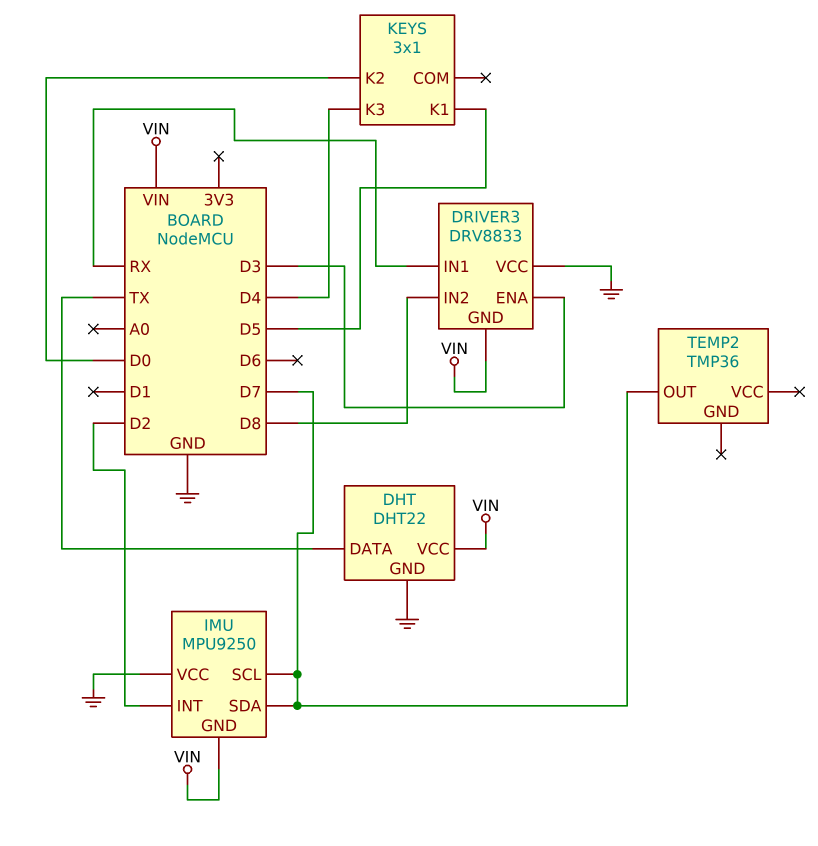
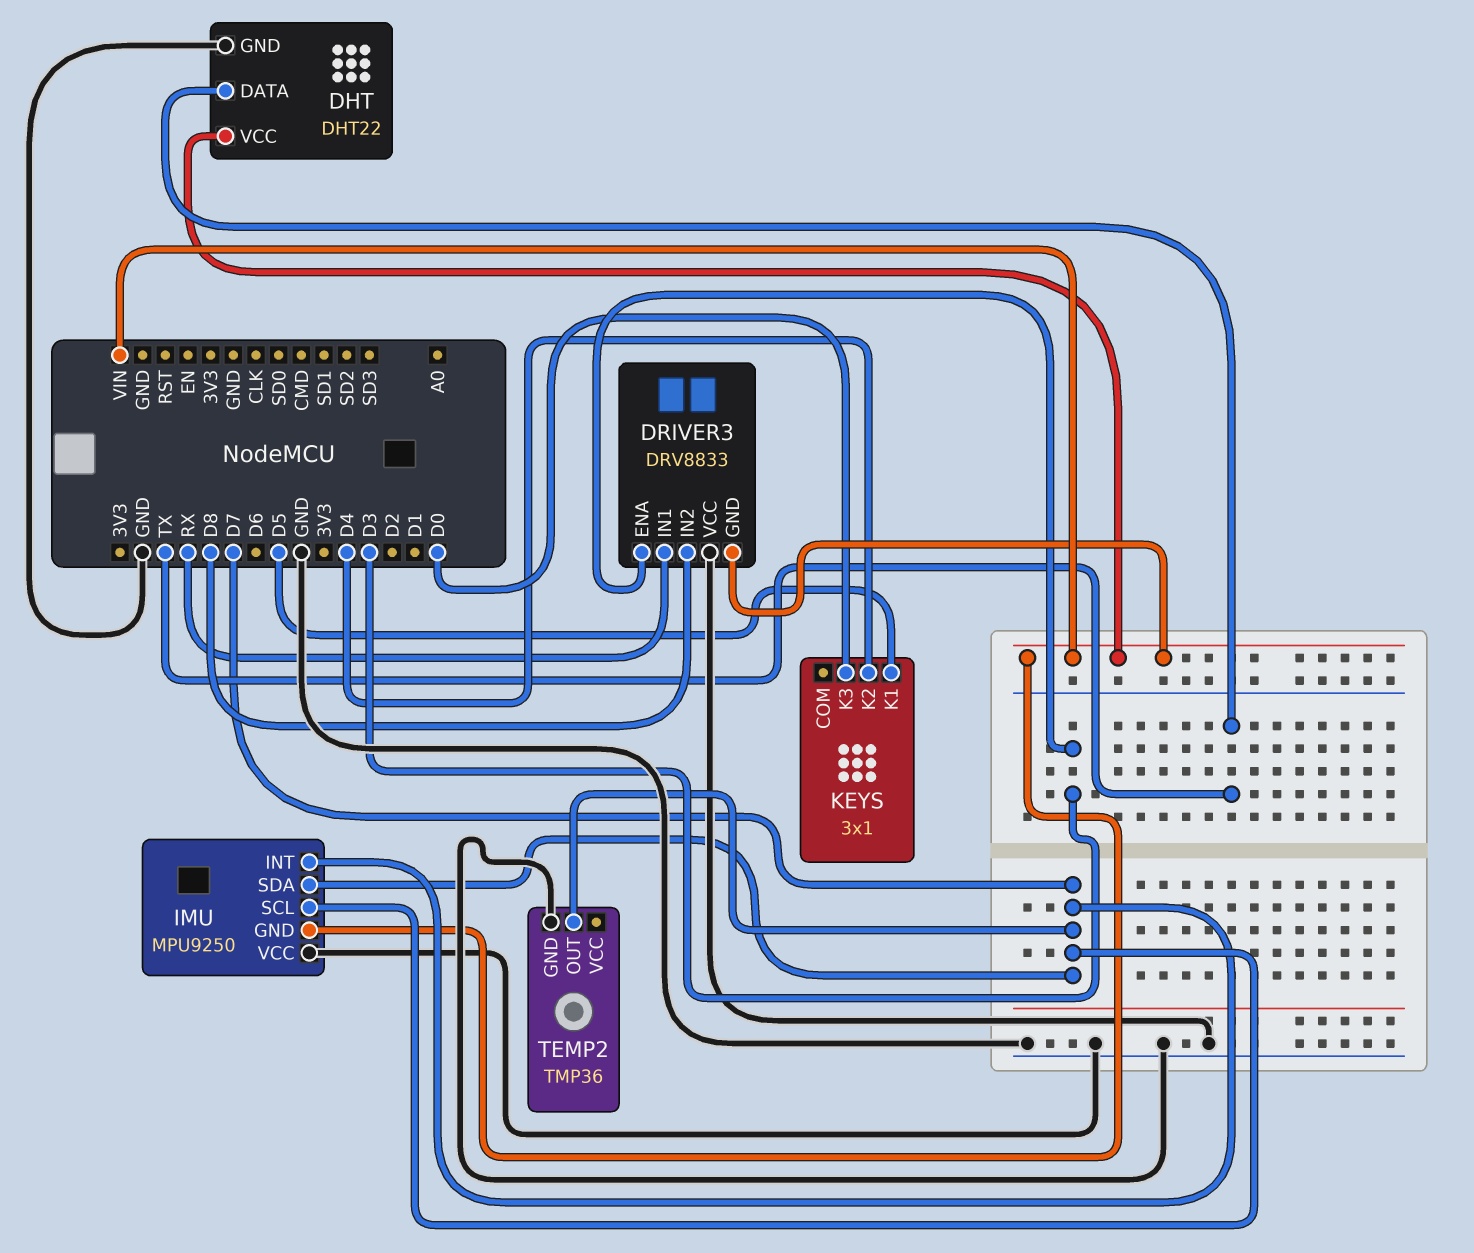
IMU pin INT: D2 -> D7
KEYS pin K2: D0 -> D4
KEYS pin K3: D4 -> D0
TEMP2 pin GND: none -> GND

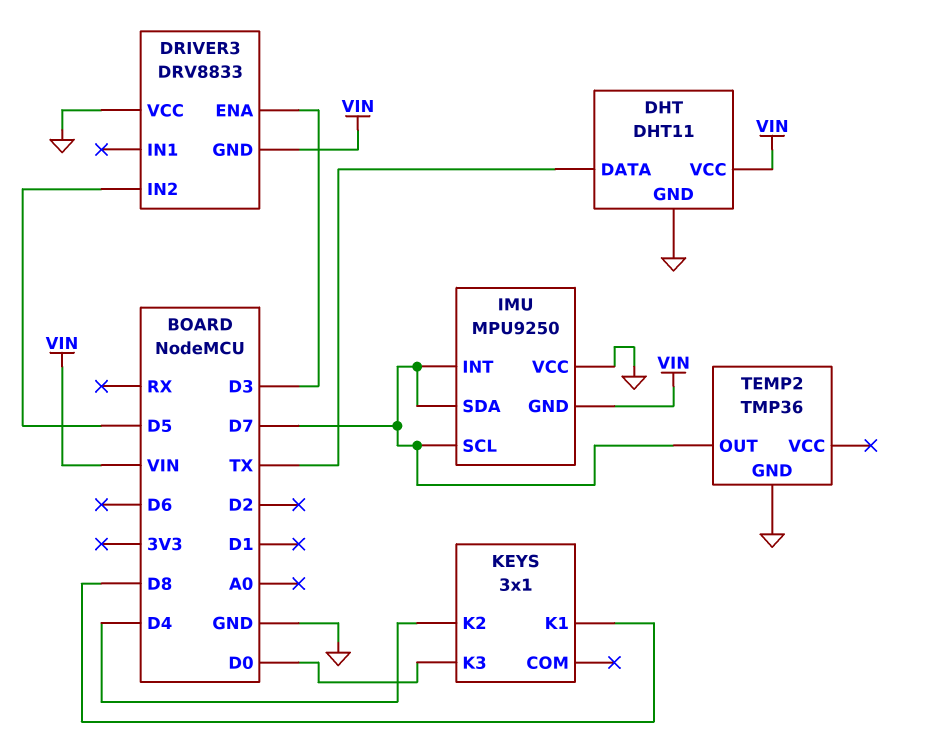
DHT: DHT22 -> DHT11
DRIVER3 pin IN1: RX -> none
DRIVER3 pin IN2: D8 -> D5
KEYS pin K1: D5 -> D8

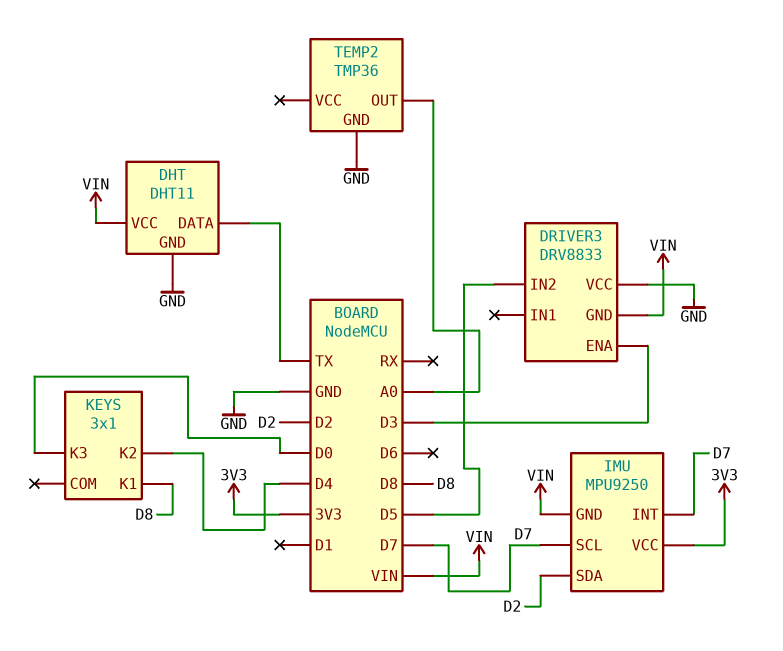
IMU pin SDA: D7 -> D2
IMU pin VCC: GND -> 3V3
TEMP2 pin OUT: D7 -> A0

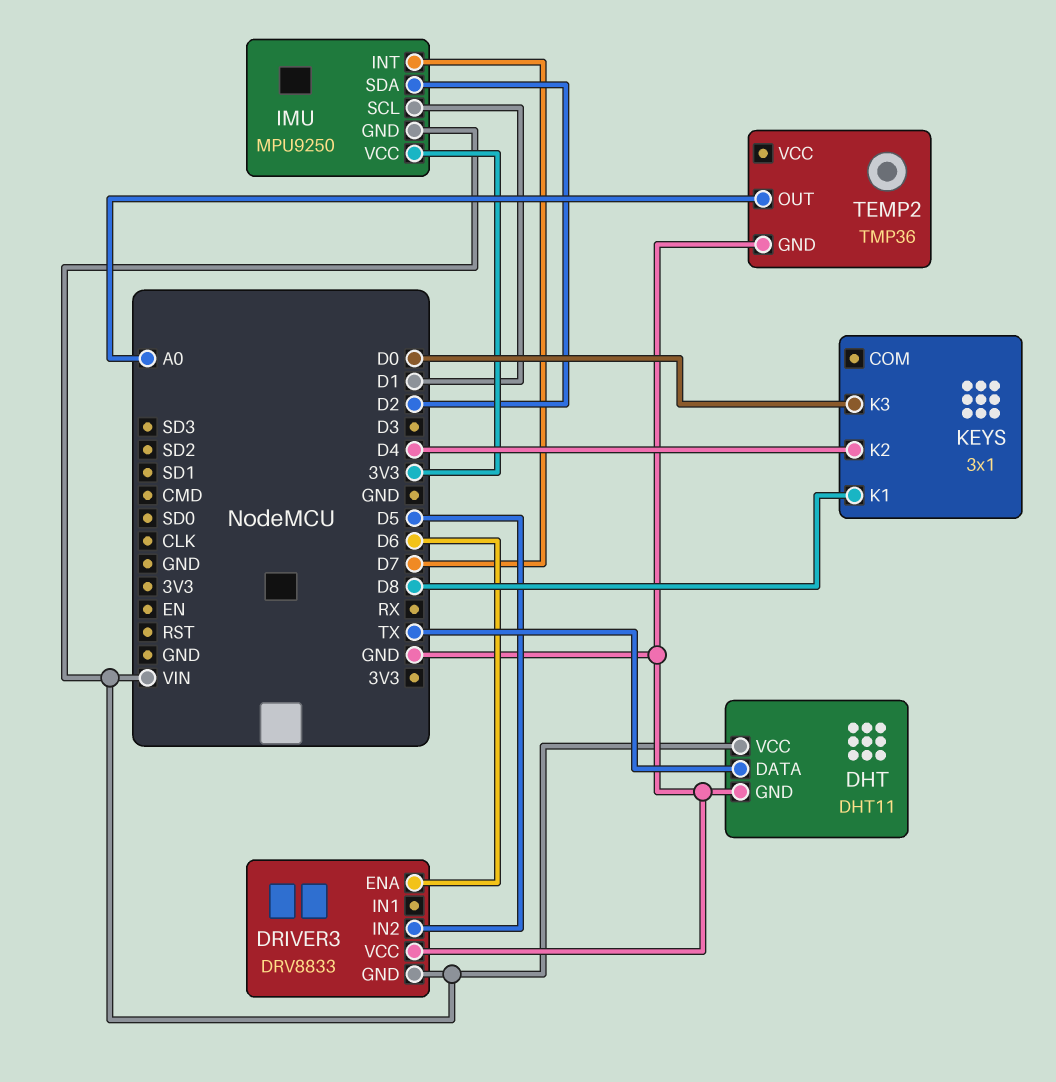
DRIVER3 pin ENA: D3 -> D6
IMU pin SCL: D7 -> D1

